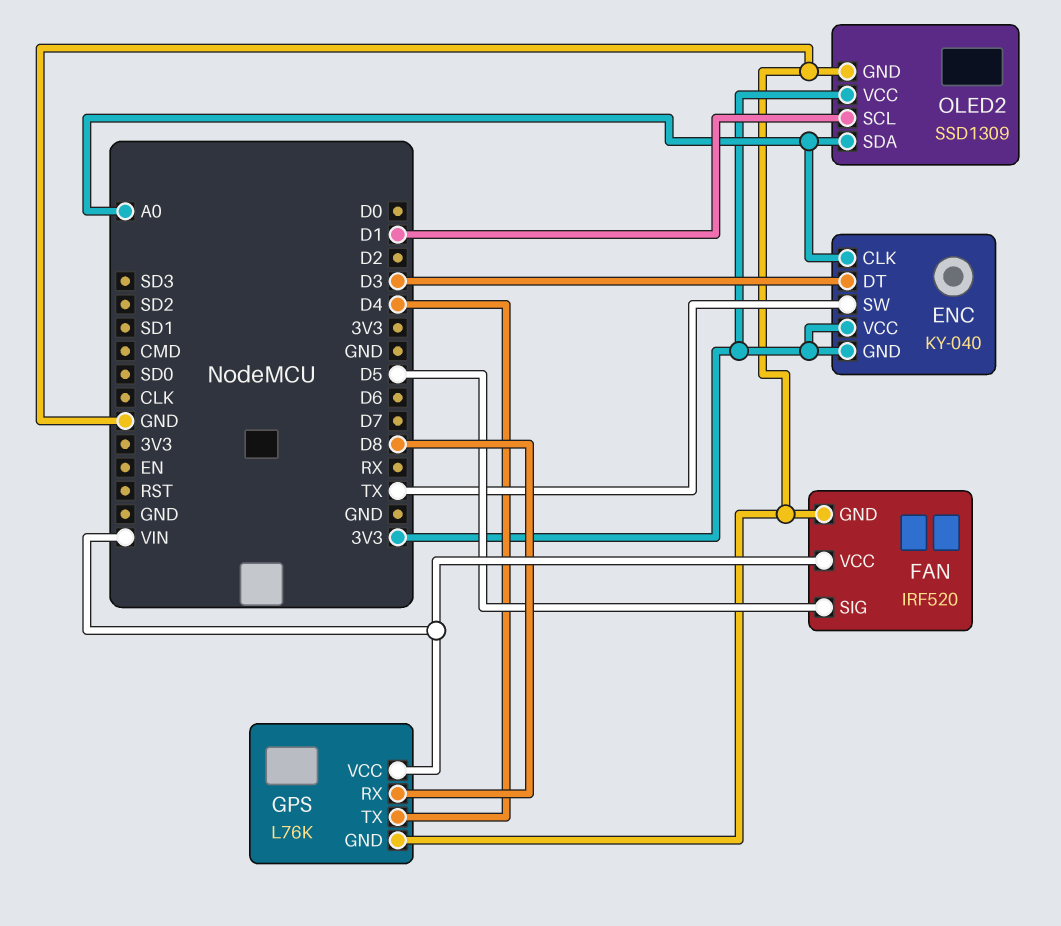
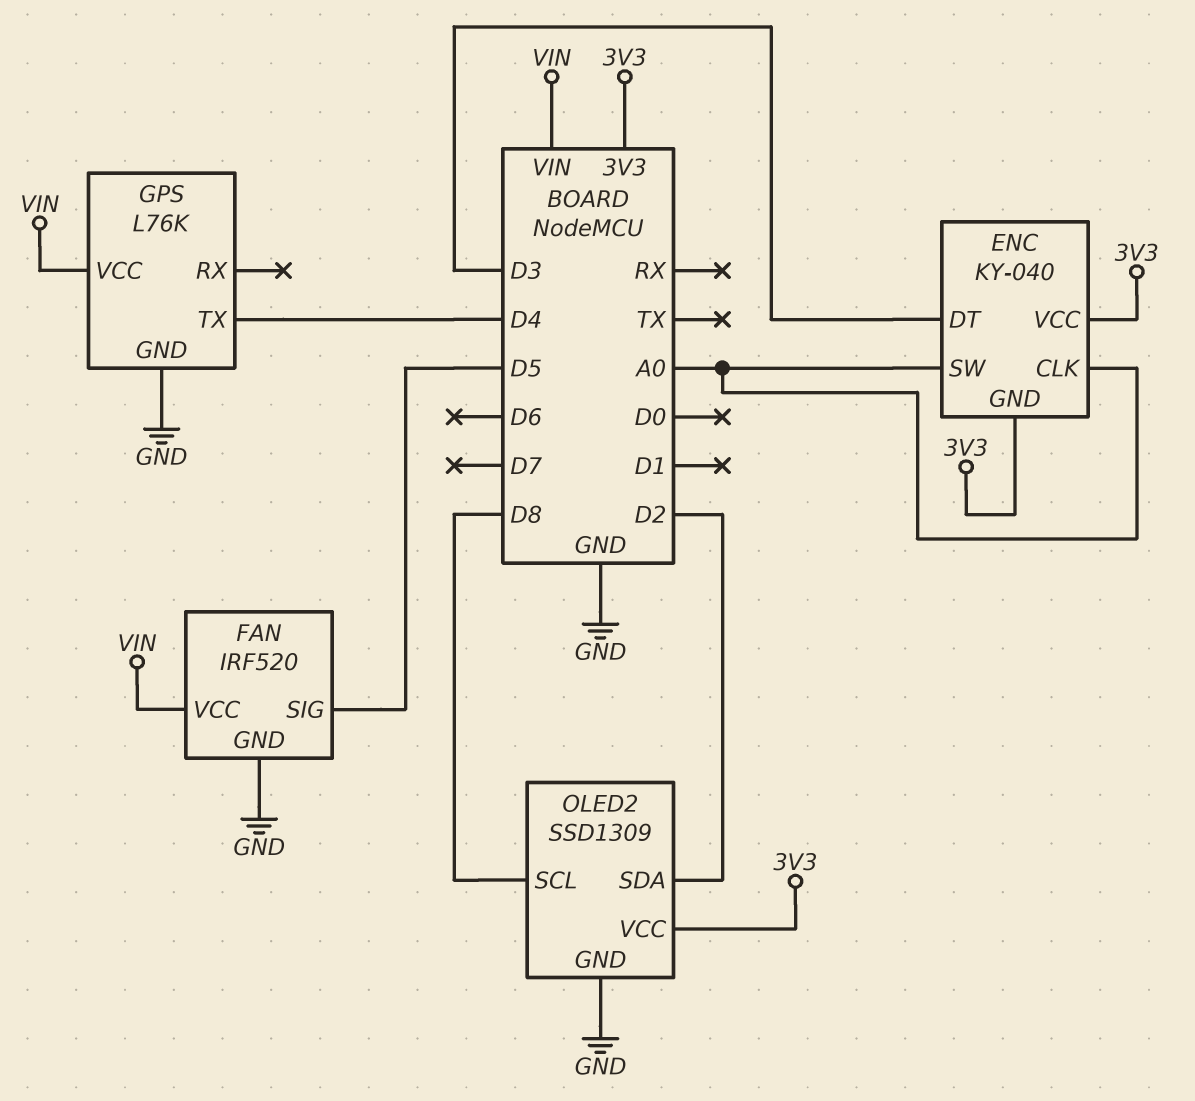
ENC pin SW: TX -> A0
GPS pin RX: D8 -> none
OLED2 pin SCL: D1 -> D8
OLED2 pin SDA: A0 -> D2

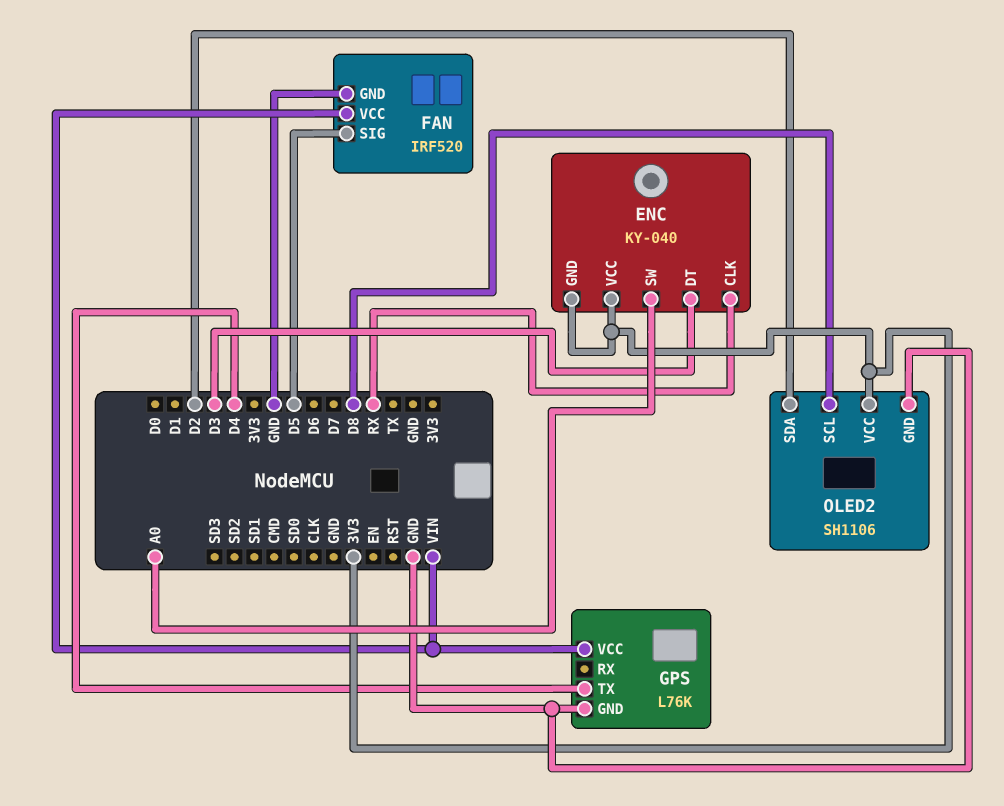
ENC pin CLK: A0 -> RX
OLED2: SSD1309 -> SH1106

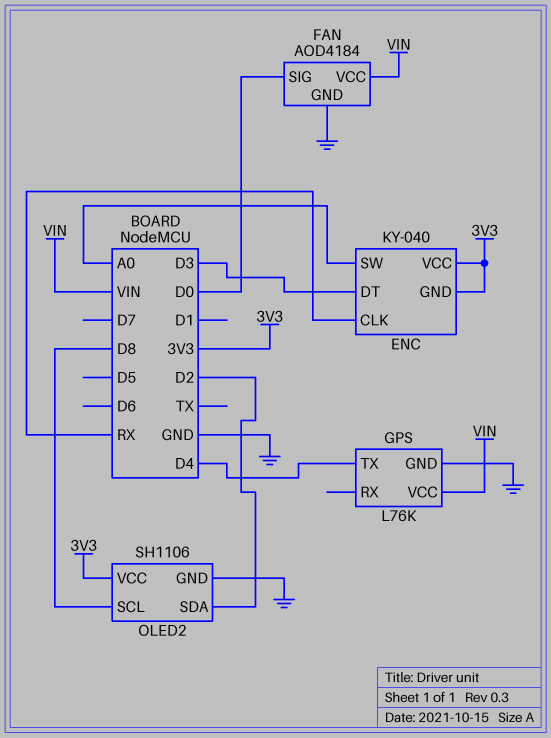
FAN: IRF520 -> AOD4184
FAN pin SIG: D5 -> D0

